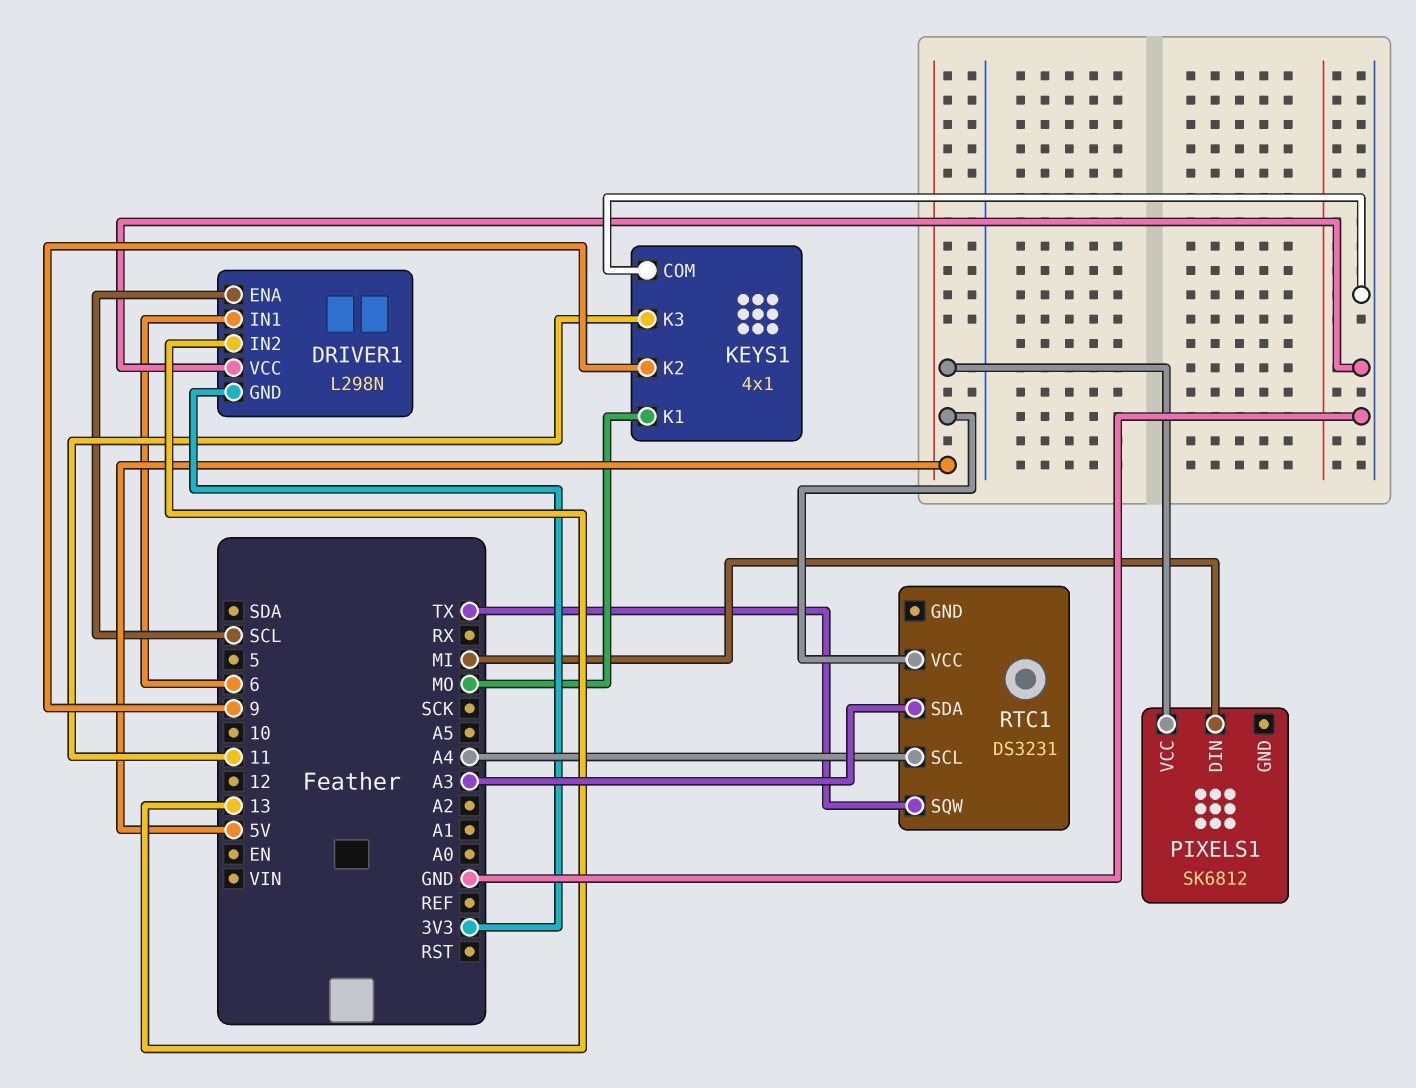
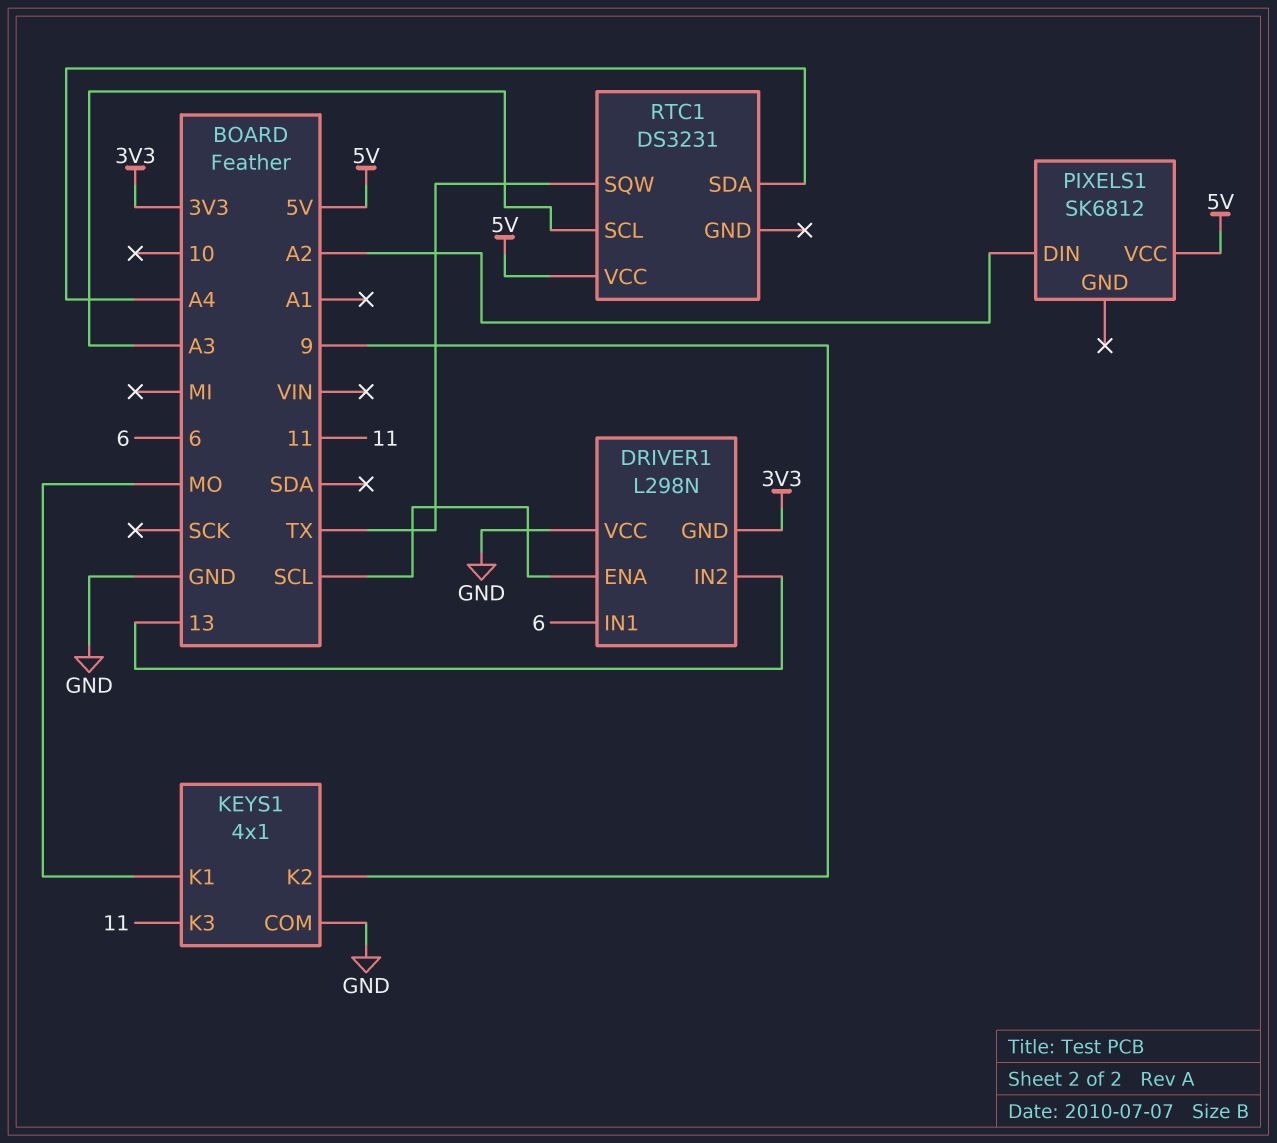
PIXELS1 pin DIN: MI -> A2
RTC1 pin SCL: A4 -> A3
RTC1 pin SDA: A3 -> A4

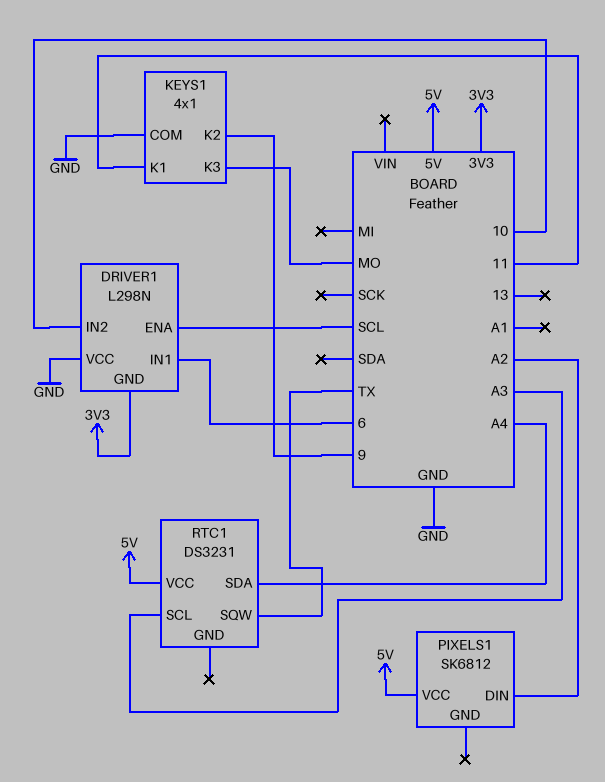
DRIVER1 pin IN2: 13 -> 10
KEYS1 pin K1: MO -> 11
KEYS1 pin K3: 11 -> MO

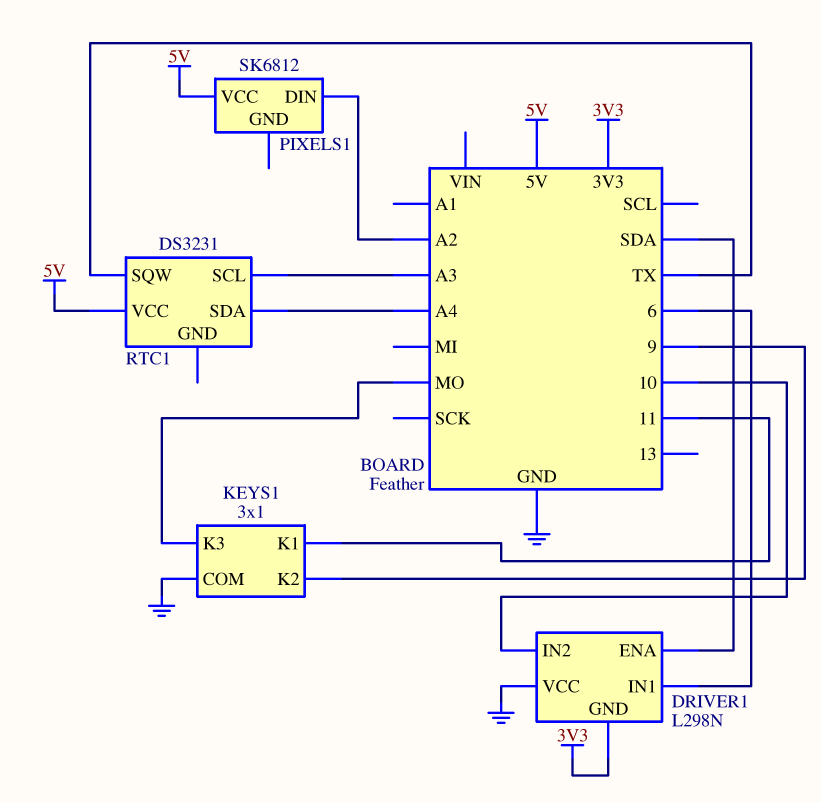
DRIVER1 pin ENA: SCL -> SDA
KEYS1: 4x1 -> 3x1

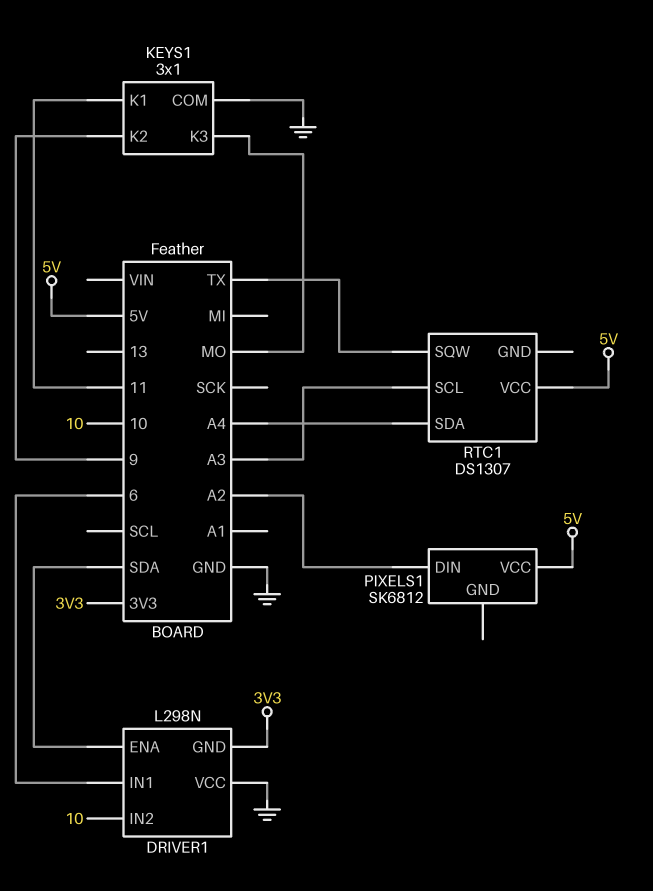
RTC1: DS3231 -> DS1307

